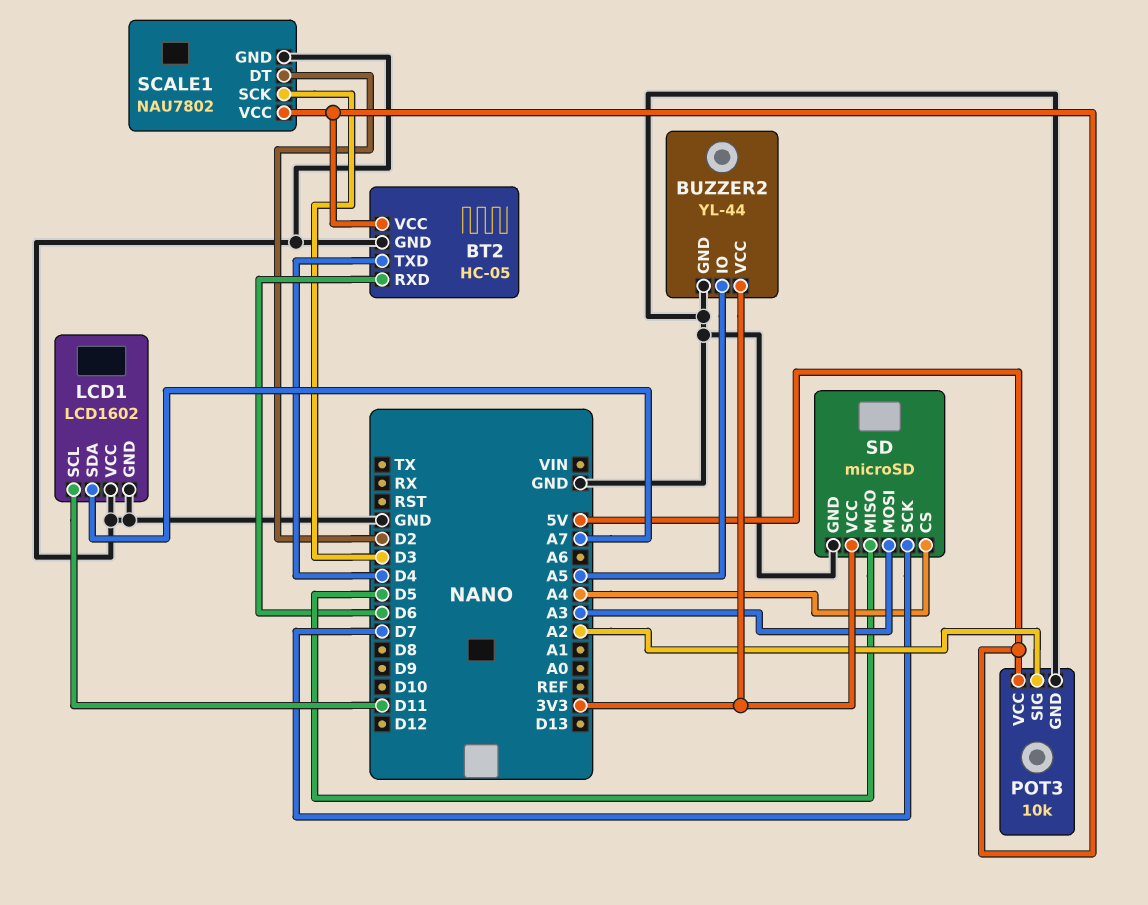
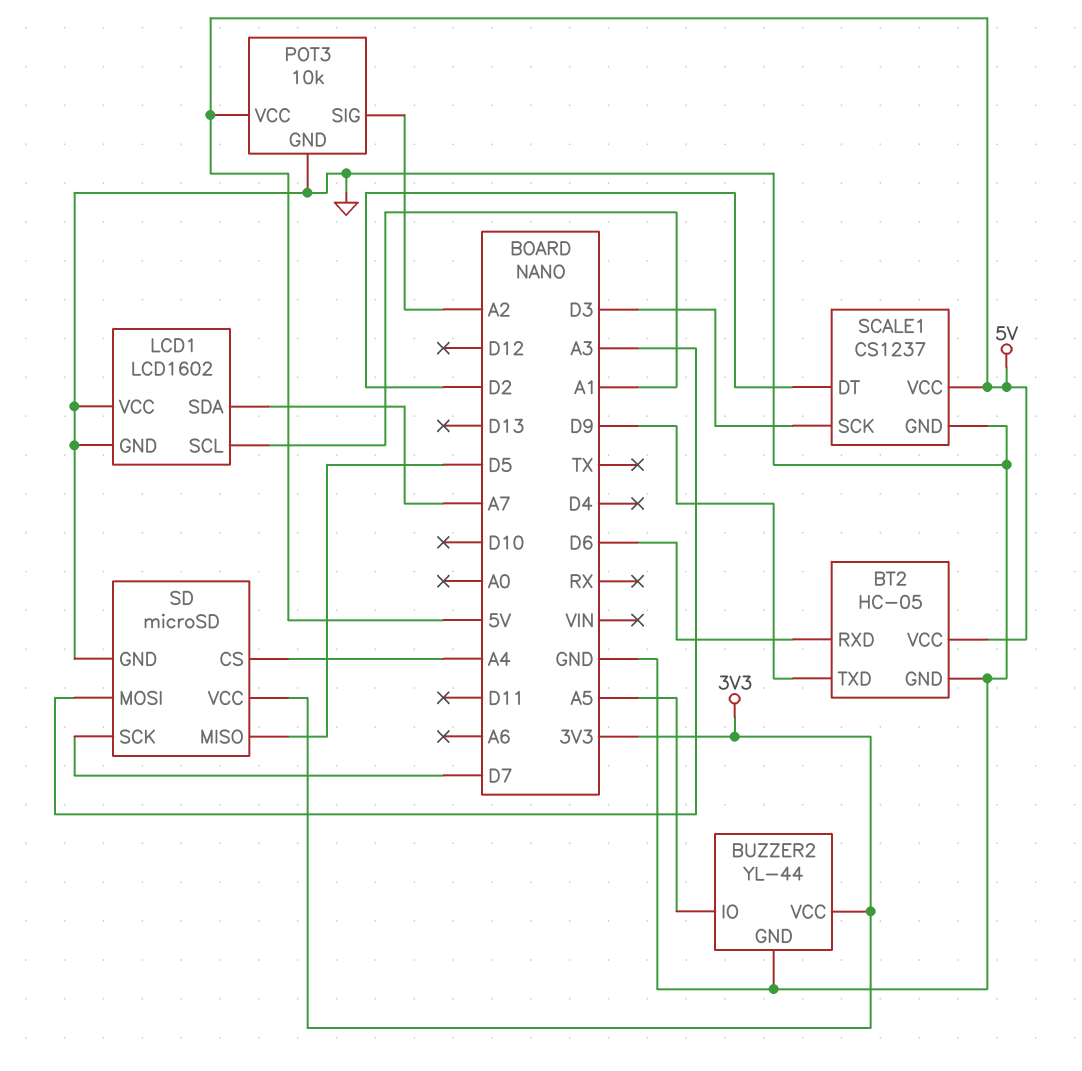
BT2 pin TXD: D4 -> D9
LCD1 pin SCL: D11 -> A1
SCALE1: NAU7802 -> CS1237

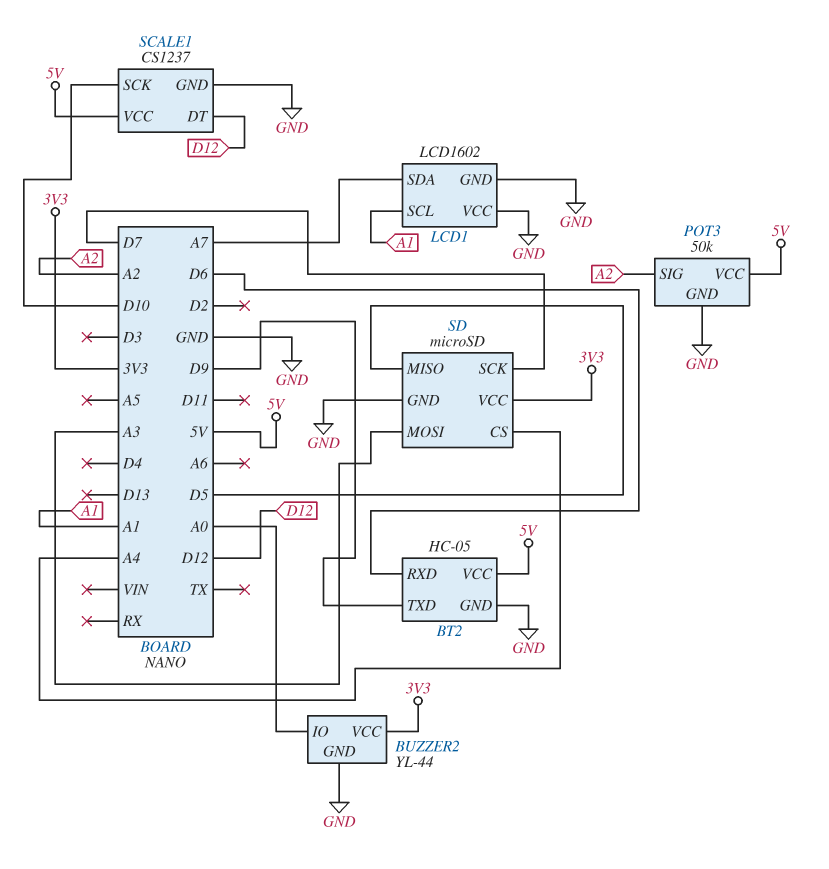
BUZZER2 pin IO: A5 -> A0
POT3: 10k -> 50k
SCALE1 pin DT: D2 -> D12
SCALE1 pin SCK: D3 -> D10

